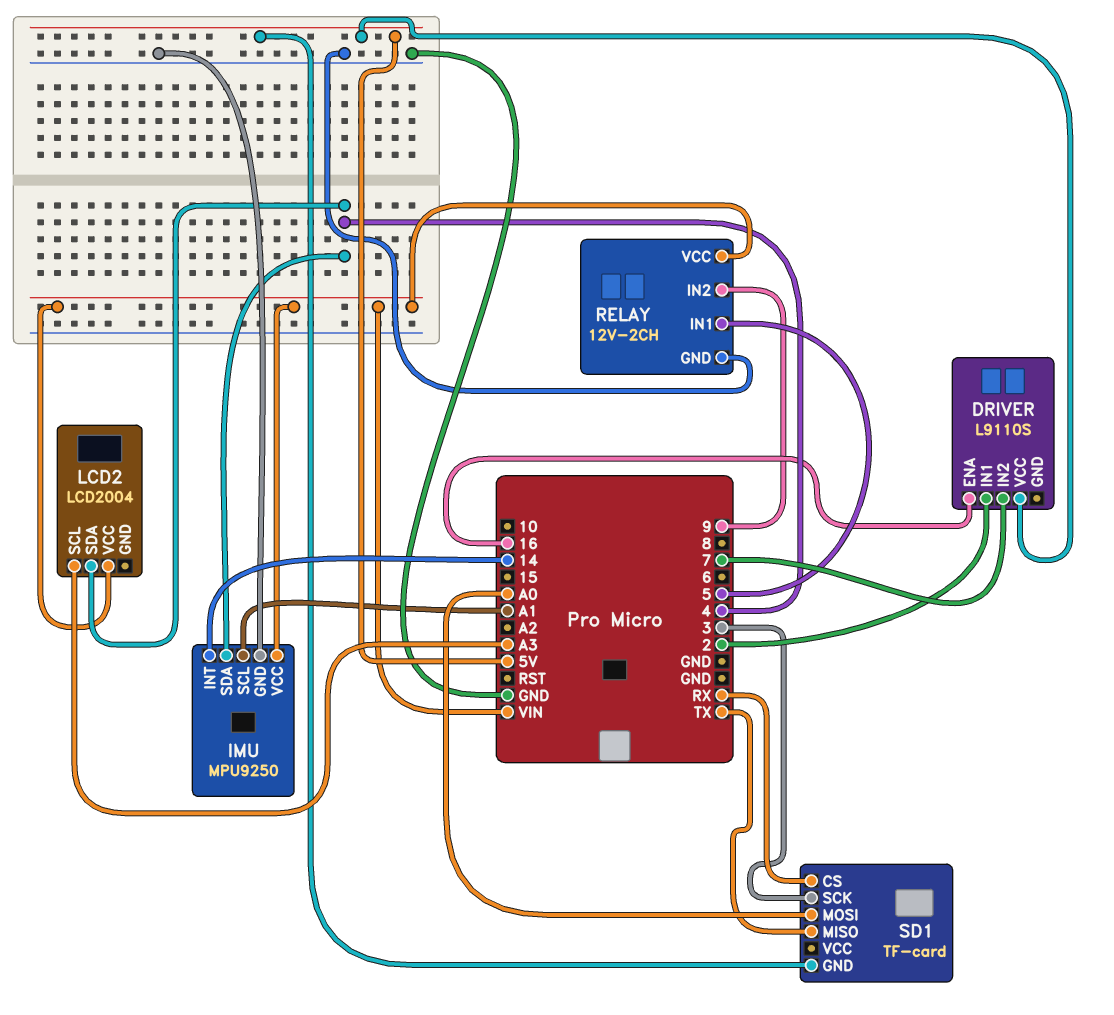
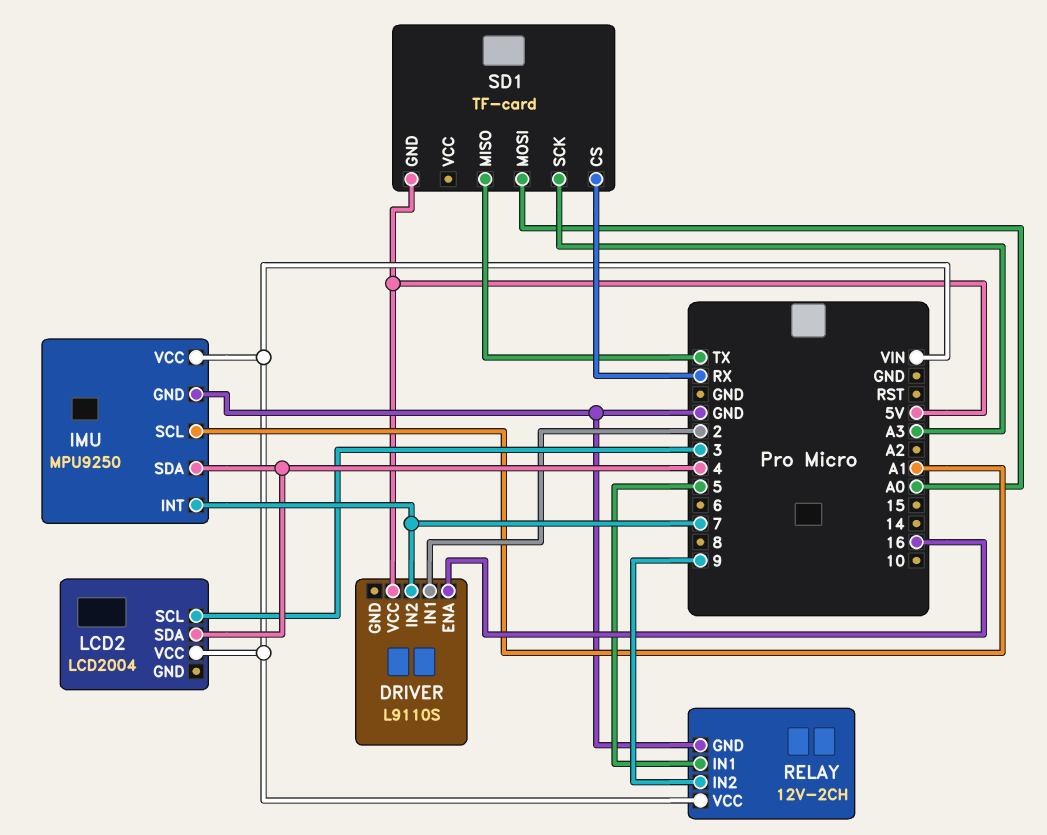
IMU pin INT: 14 -> 7
LCD2 pin SCL: A3 -> 3
SD1 pin SCK: 3 -> A3

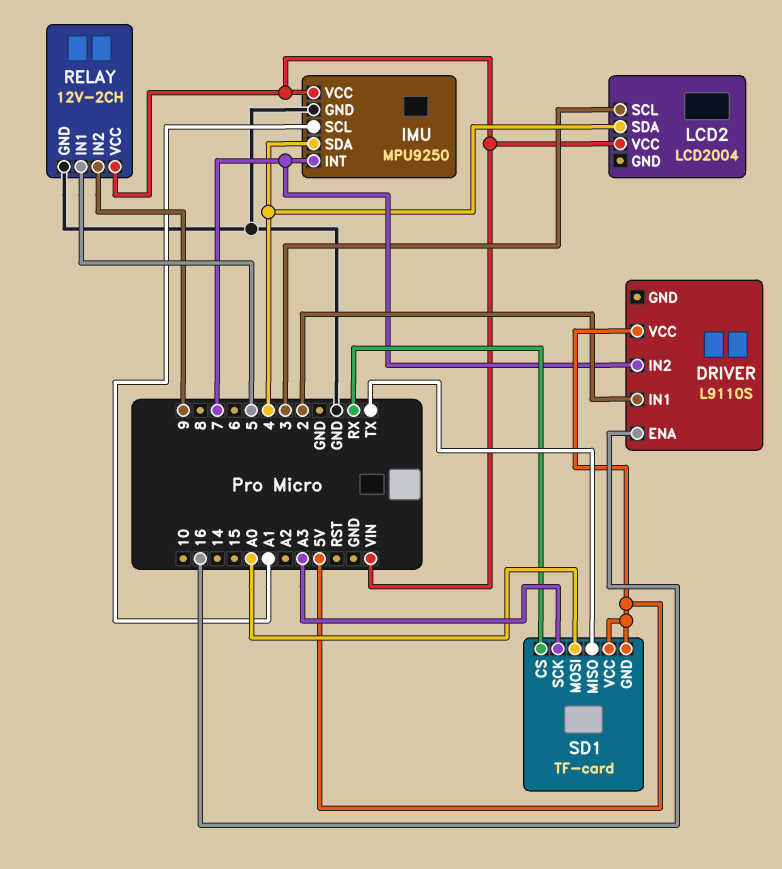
SD1 pin VCC: none -> 5V

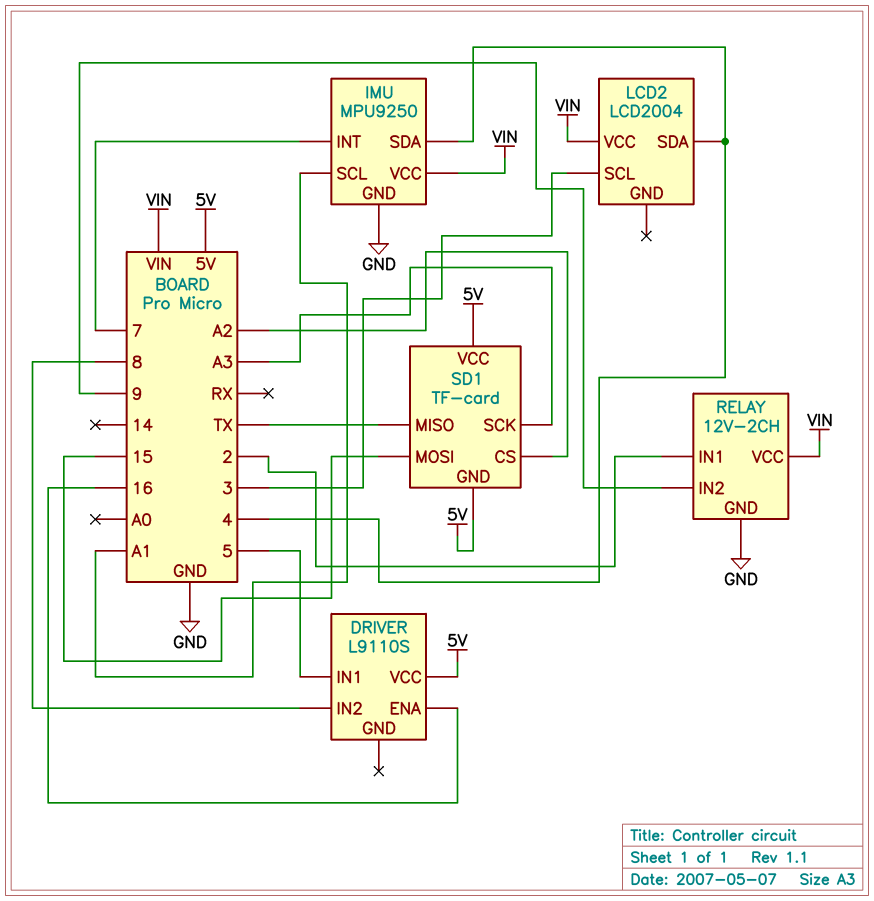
DRIVER pin IN1: 2 -> 5
DRIVER pin IN2: 7 -> 8
RELAY pin IN1: 5 -> 2
SD1 pin CS: RX -> A2
SD1 pin MOSI: A0 -> 15

